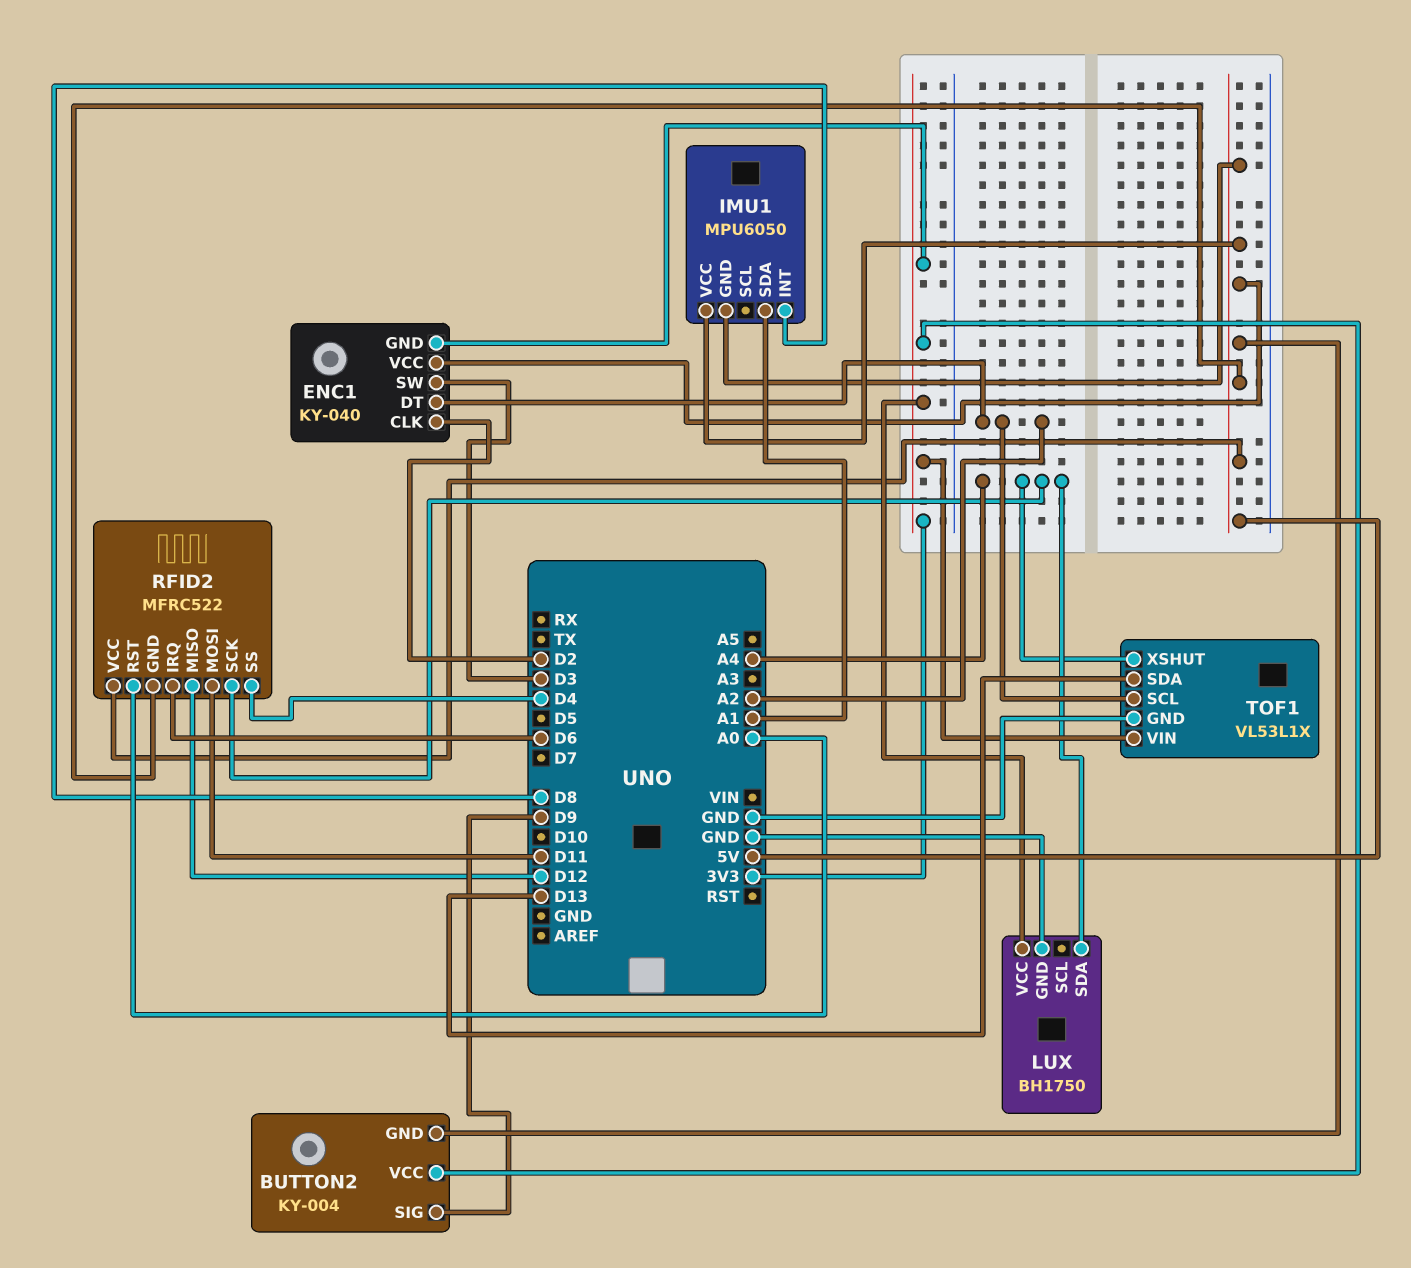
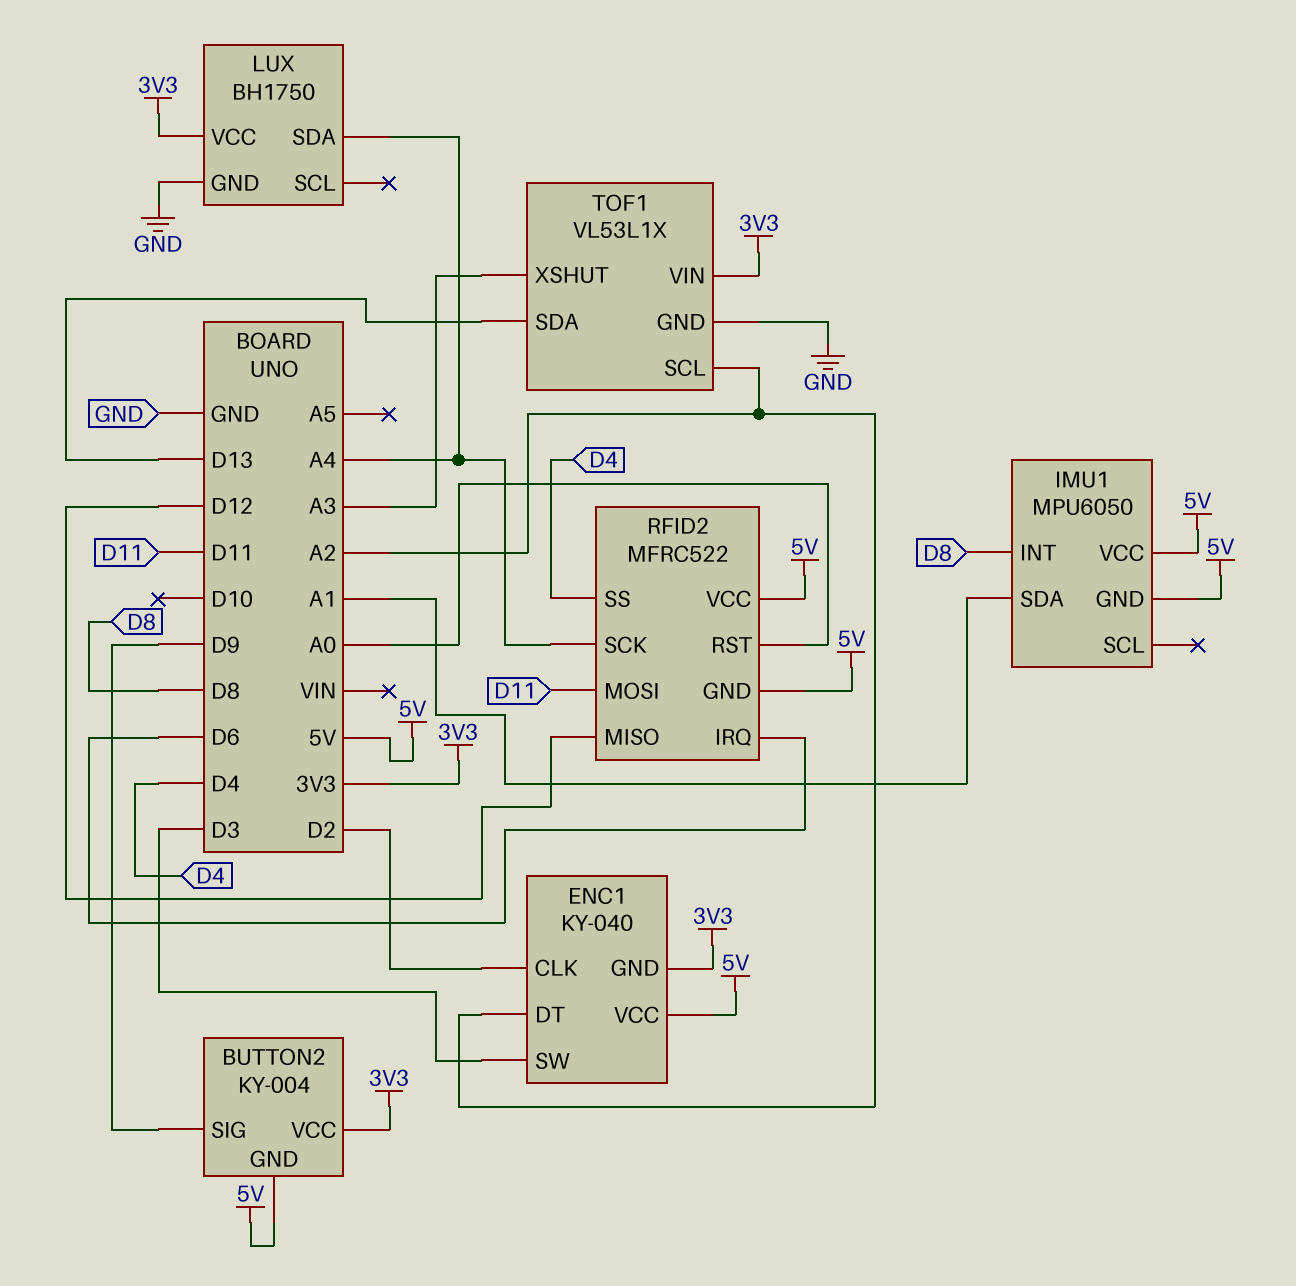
TOF1 pin XSHUT: A4 -> A3

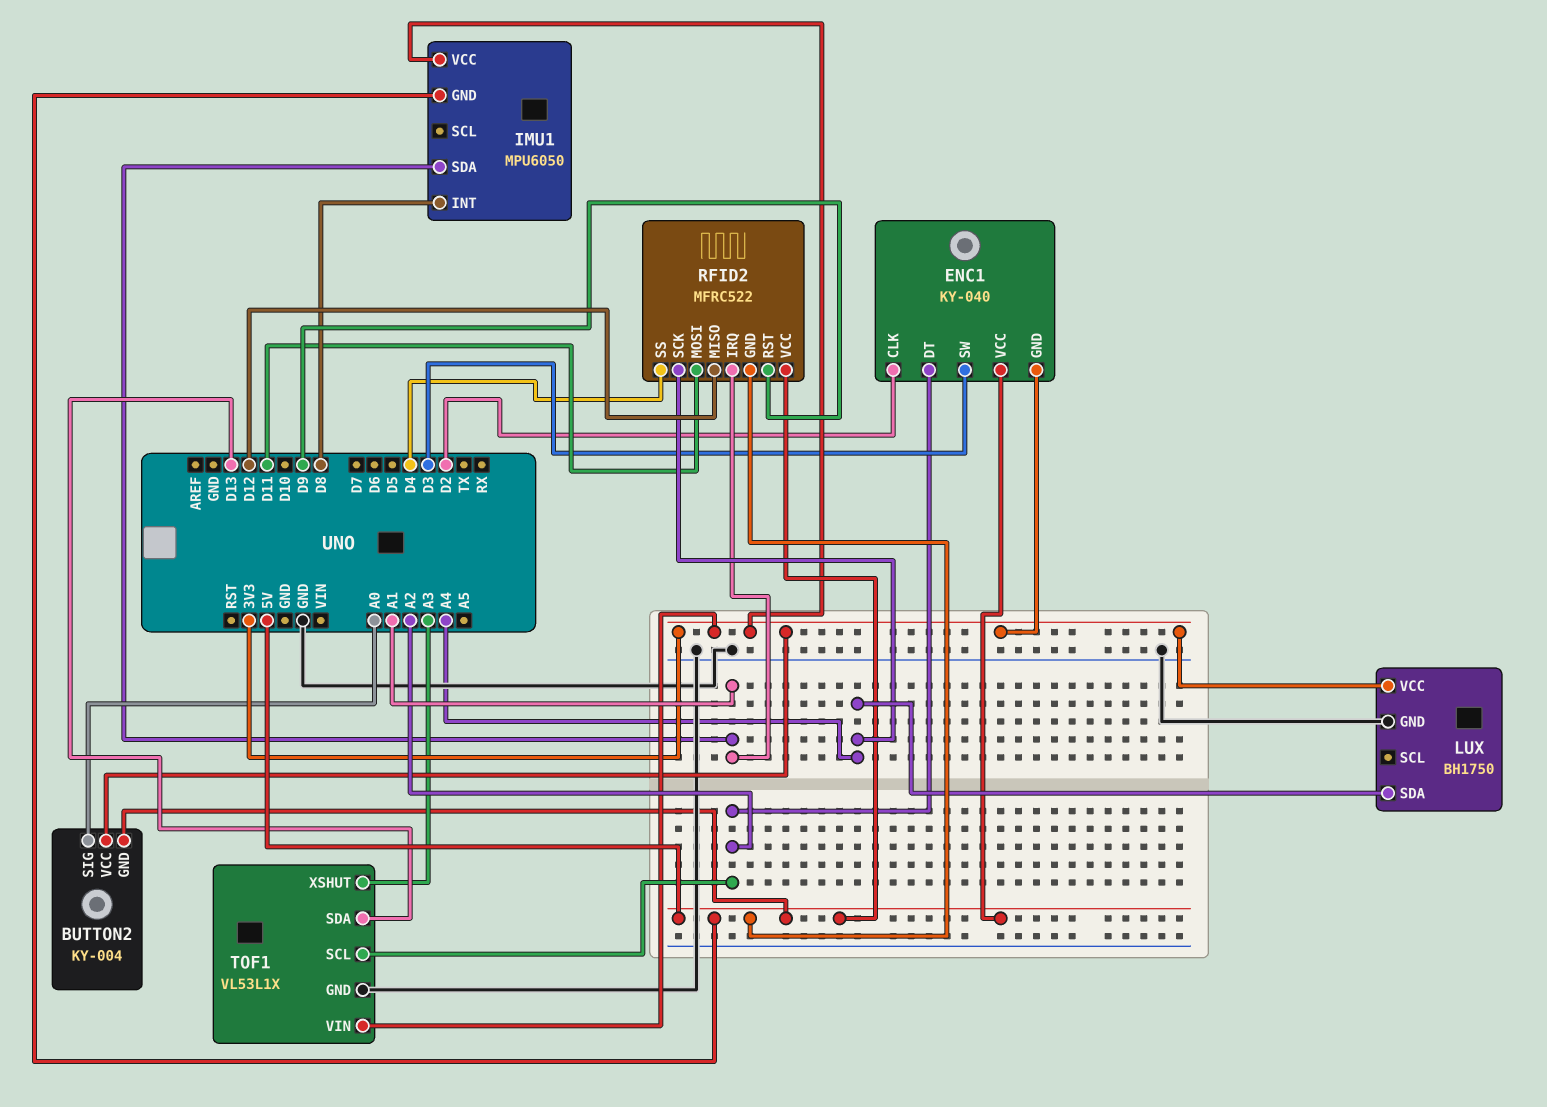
BUTTON2 pin SIG: D9 -> A0
IMU1 pin VCC: 5V -> 3V3
RFID2 pin IRQ: D6 -> A1
RFID2 pin RST: A0 -> D9

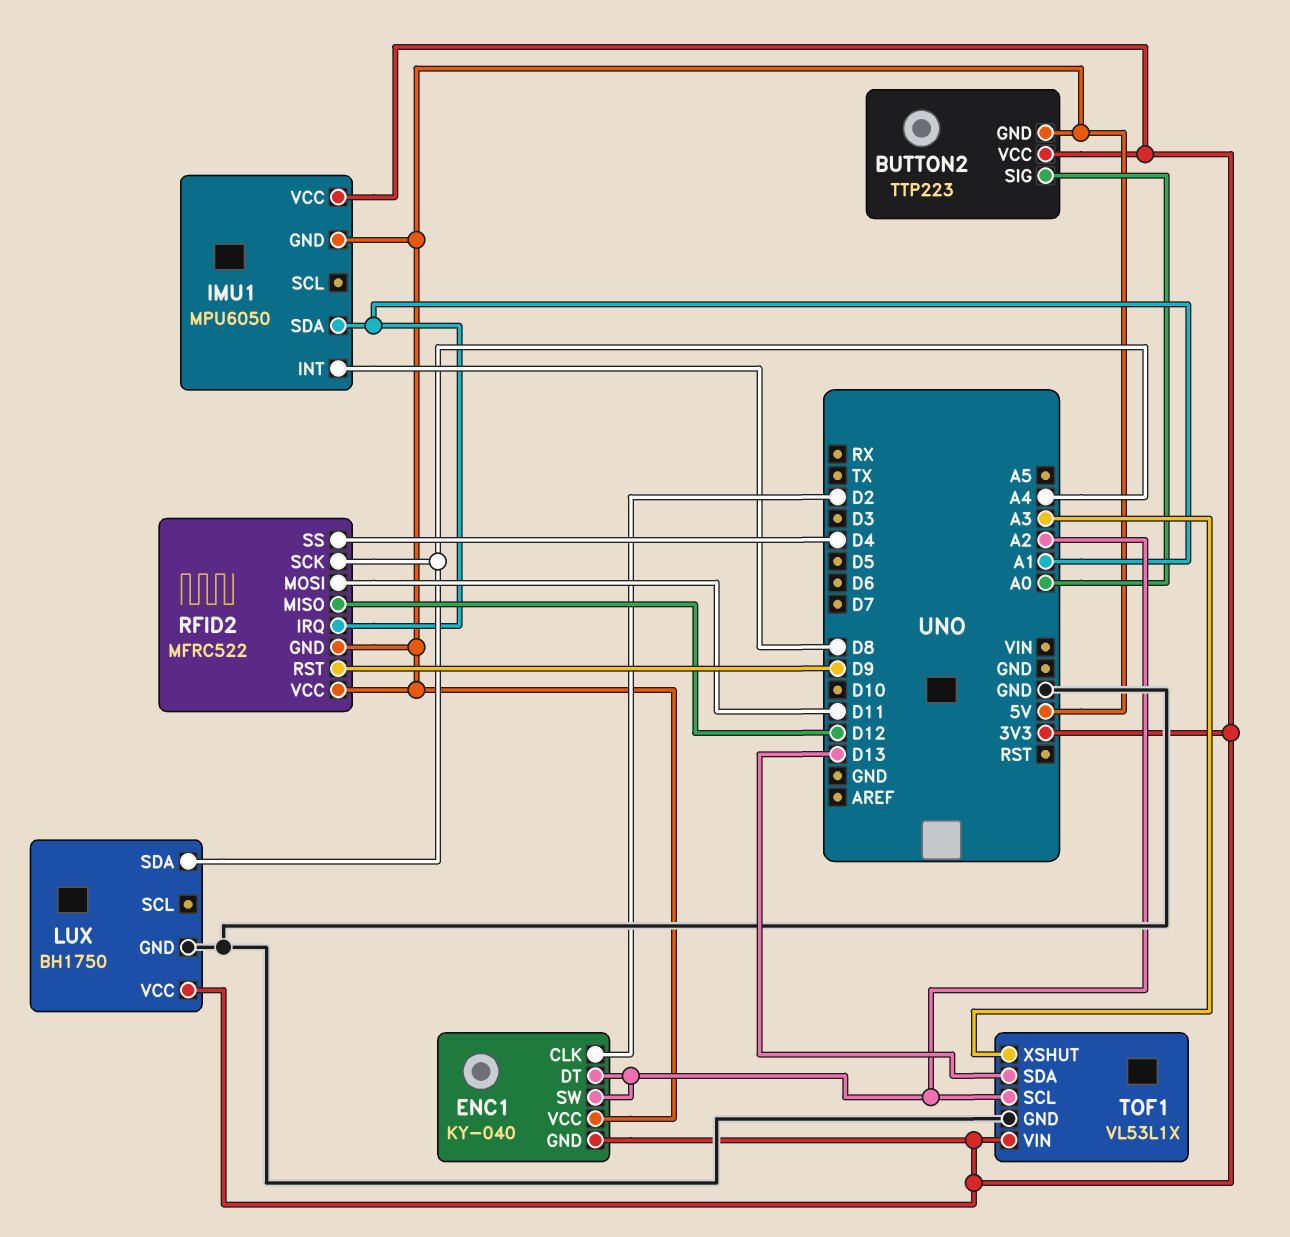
BUTTON2: KY-004 -> TTP223
ENC1 pin SW: D3 -> A2

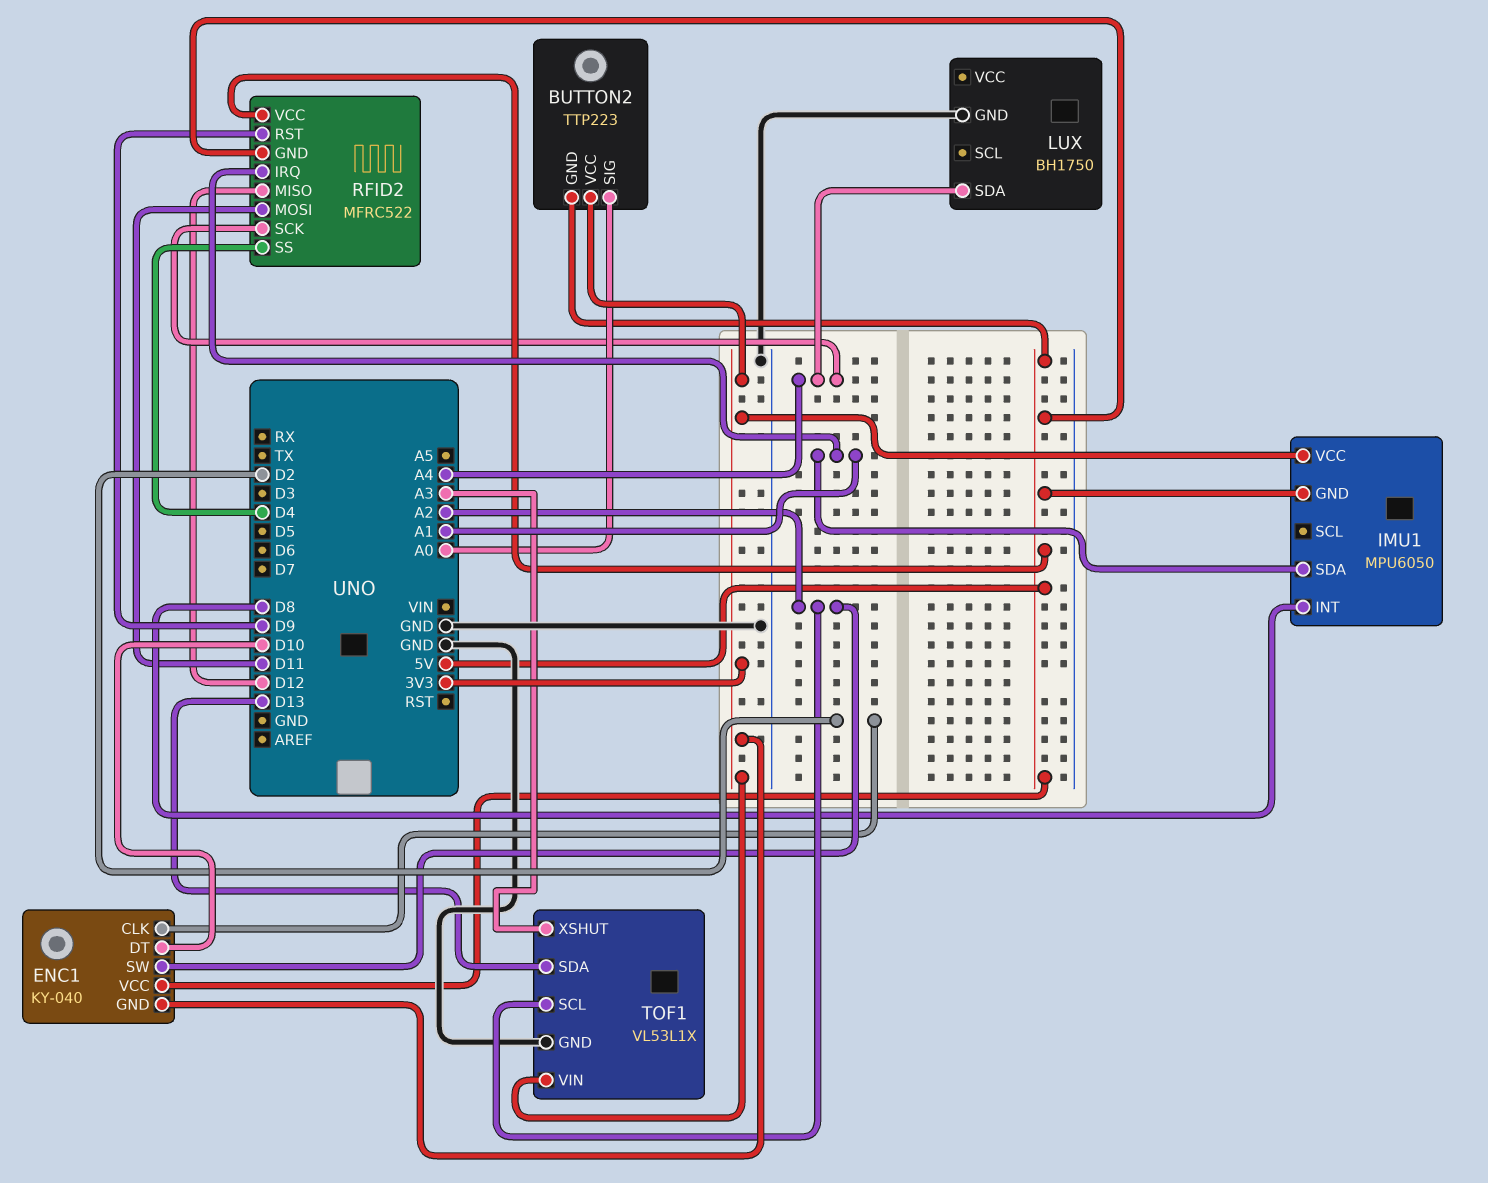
ENC1 pin DT: A2 -> D10
LUX pin VCC: 3V3 -> none

